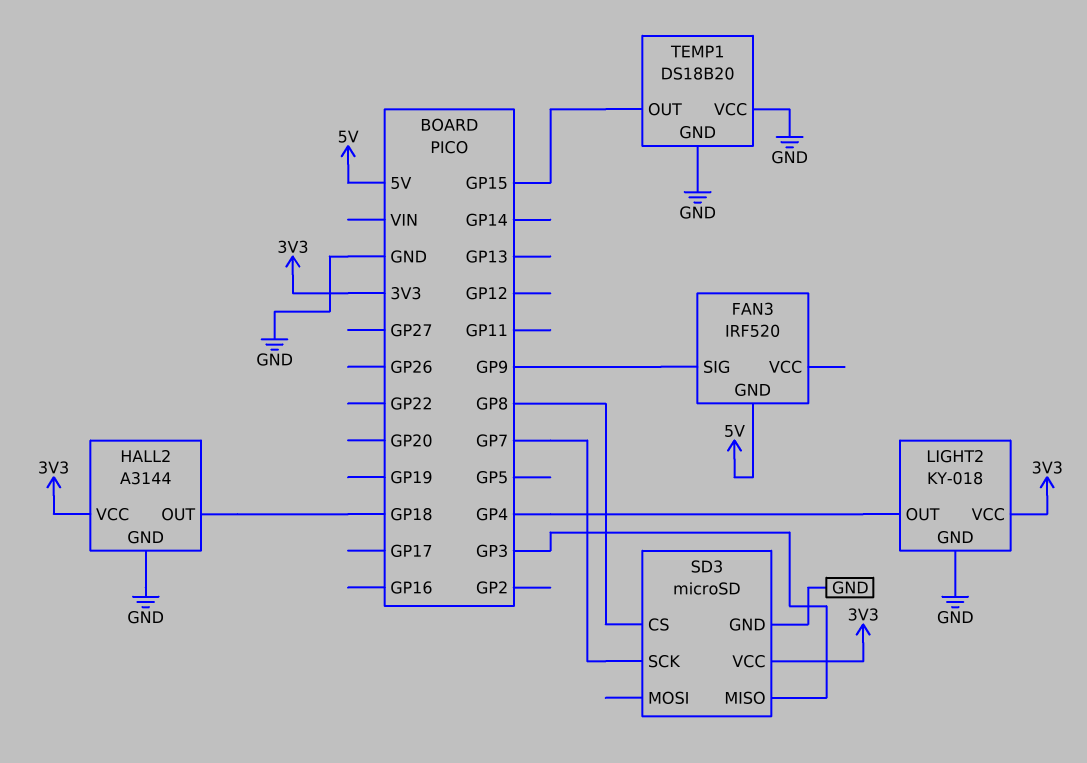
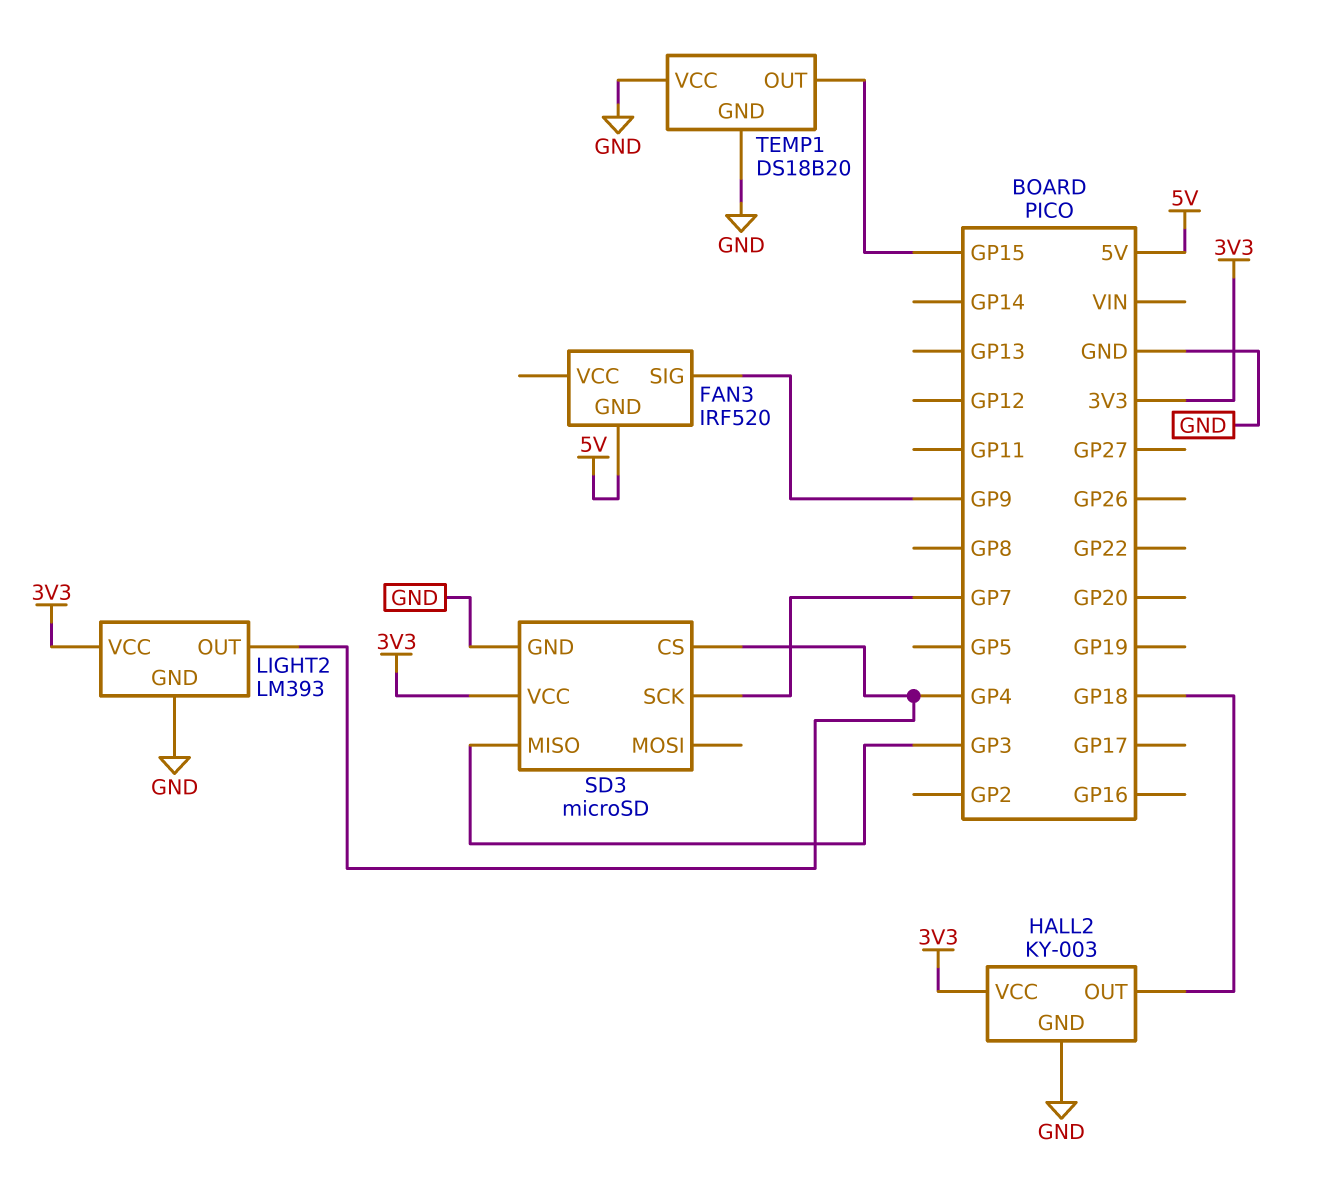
HALL2: A3144 -> KY-003
LIGHT2: KY-018 -> LM393
SD3 pin CS: GP8 -> GP4

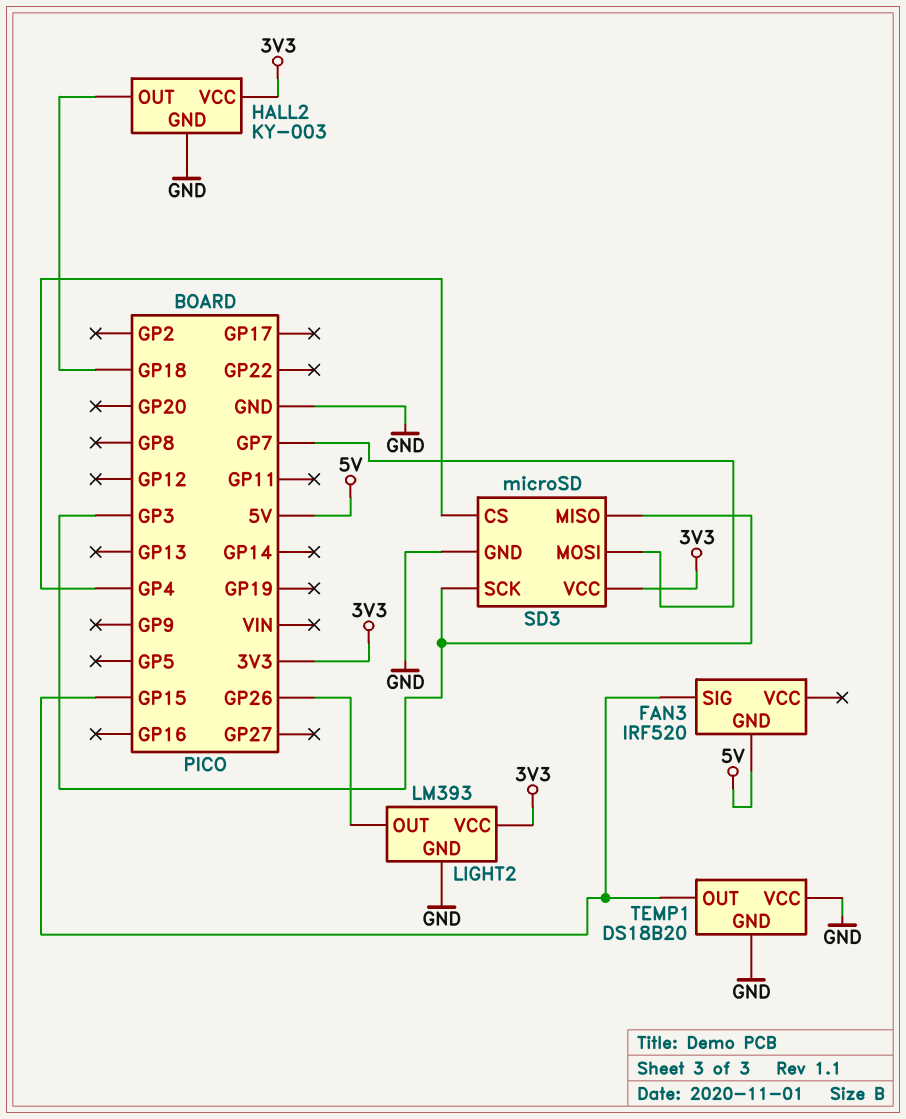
FAN3 pin SIG: GP9 -> GP15
LIGHT2 pin OUT: GP4 -> GP26
SD3 pin MOSI: none -> GP7
SD3 pin SCK: GP7 -> GP3

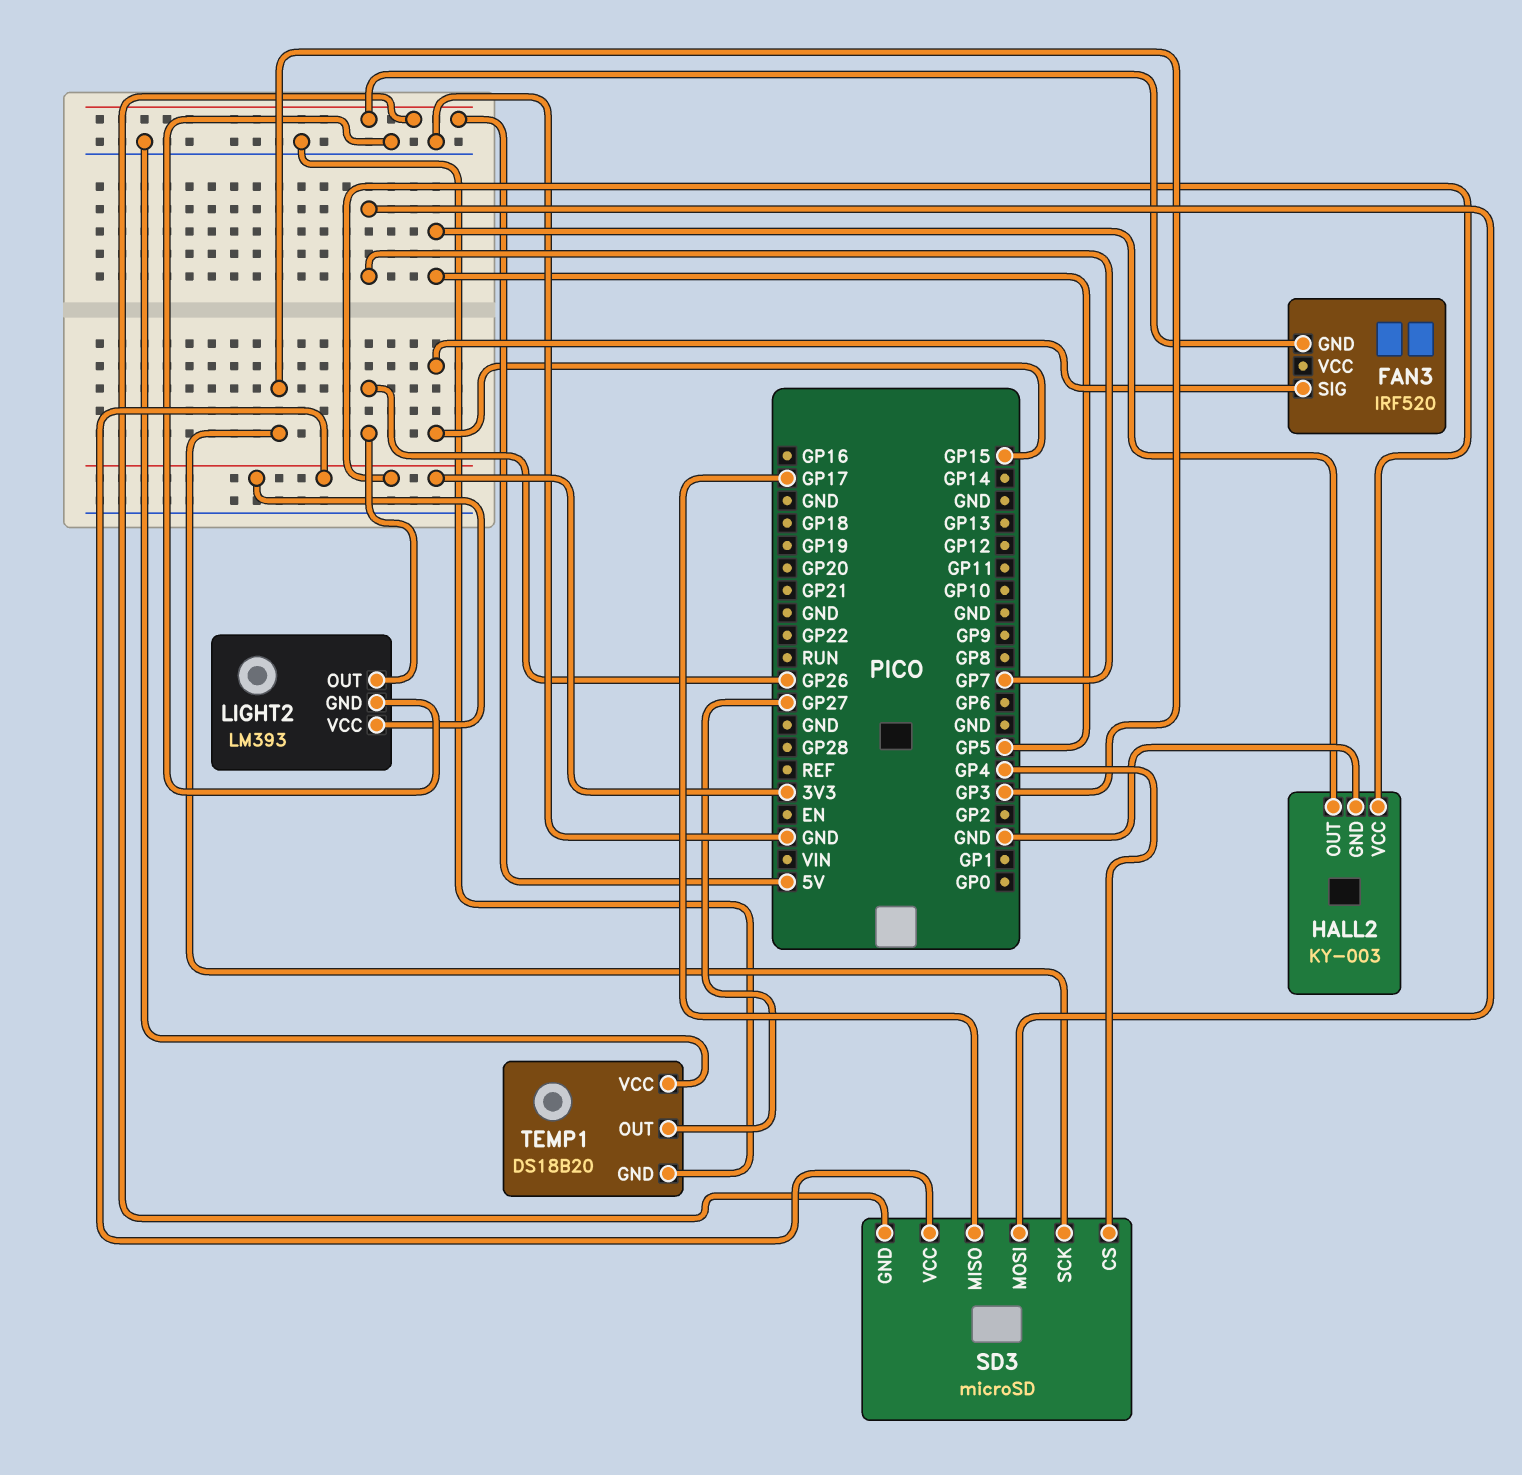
HALL2 pin OUT: GP18 -> GP5
SD3 pin GND: GND -> 5V
SD3 pin MISO: GP3 -> GP17
TEMP1 pin OUT: GP15 -> GP27

